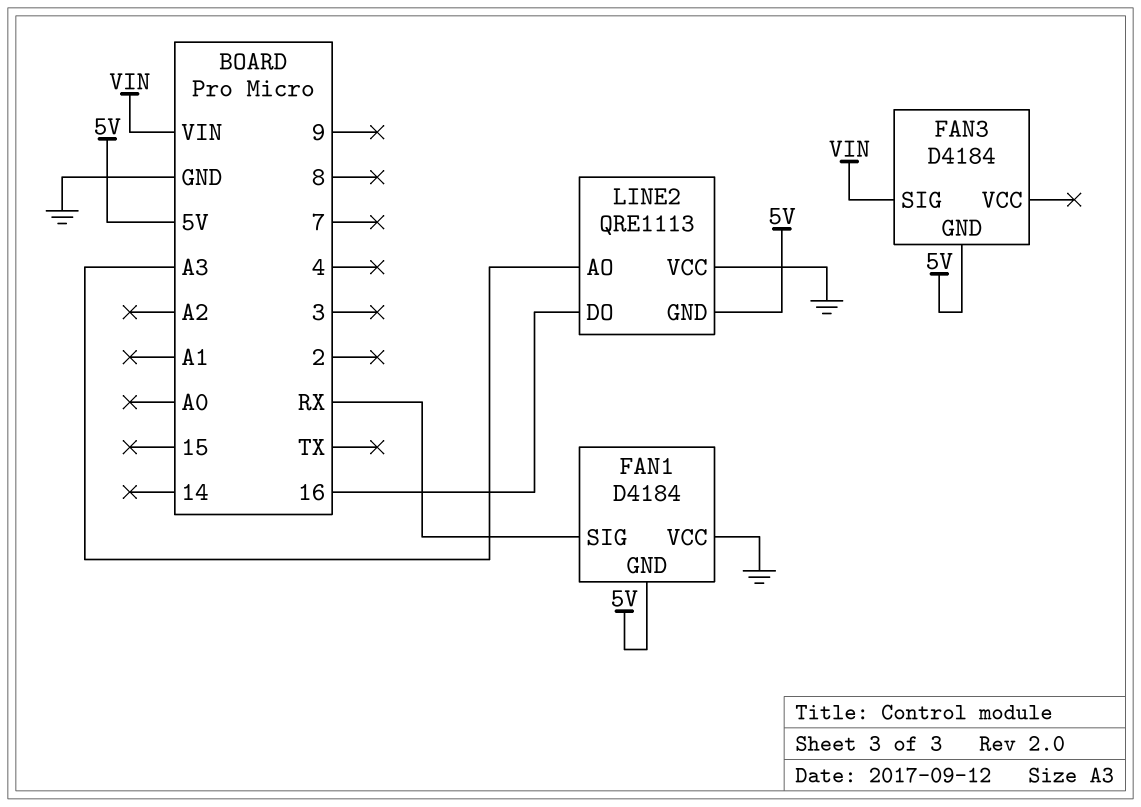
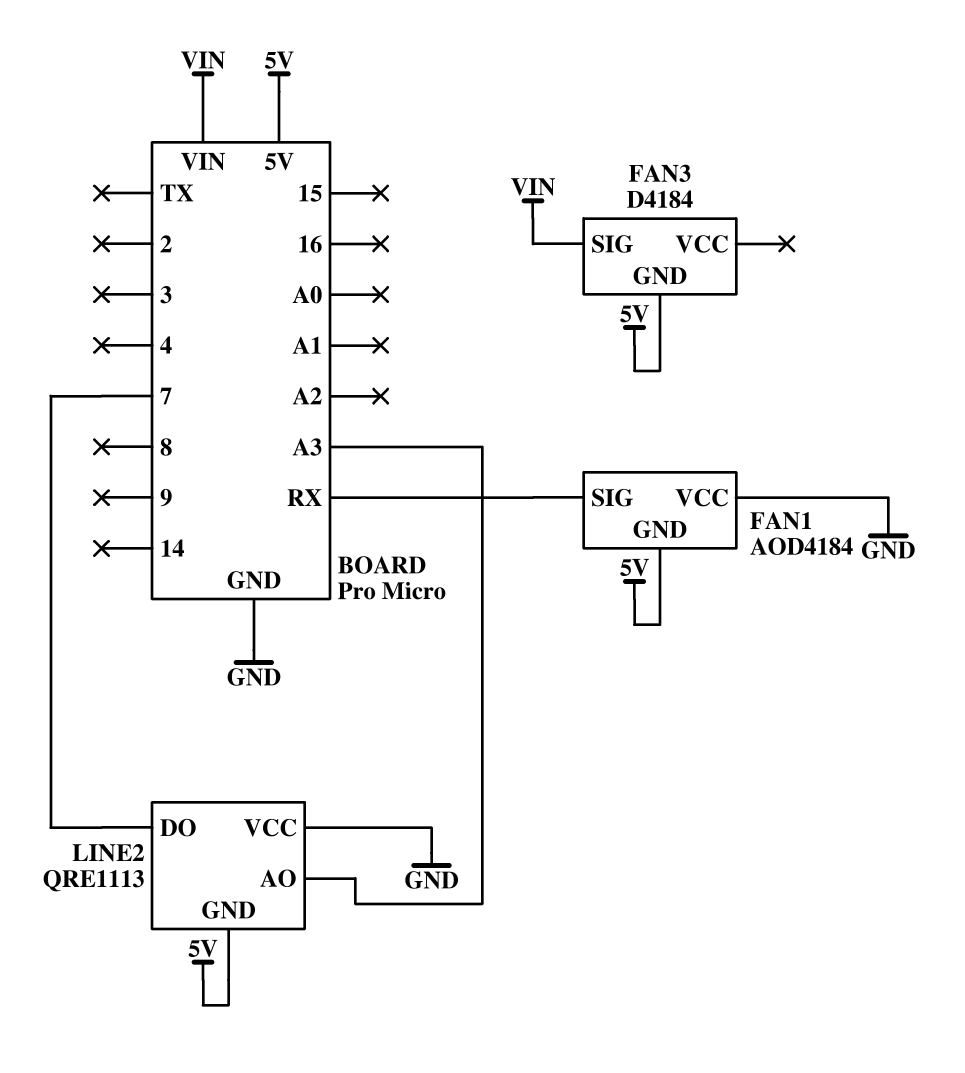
FAN1: D4184 -> AOD4184
LINE2 pin DO: 16 -> 7

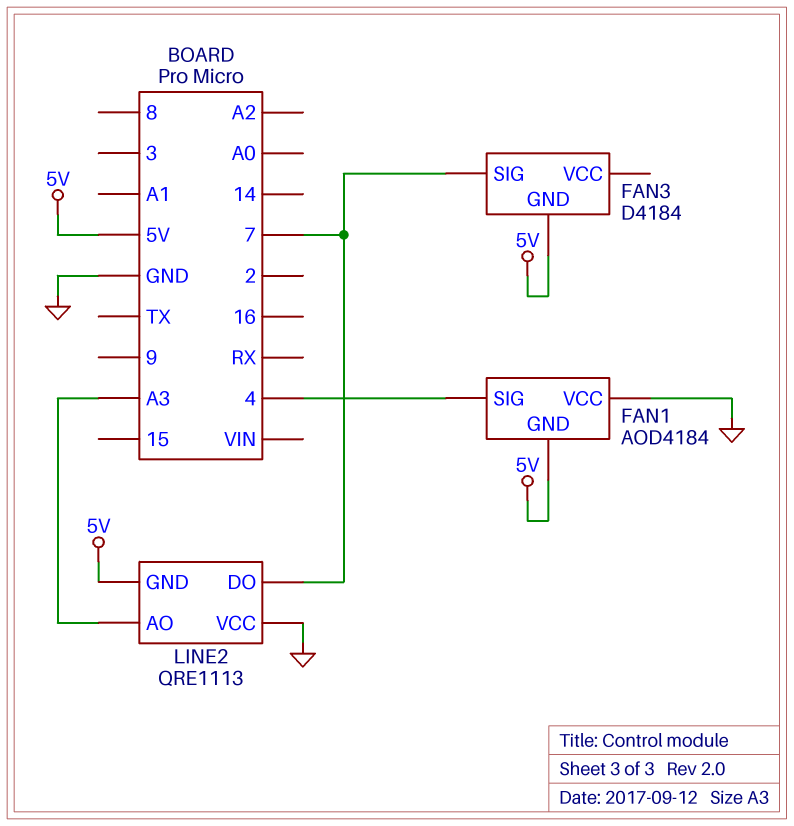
FAN1 pin SIG: RX -> 4
FAN3 pin SIG: VIN -> 7

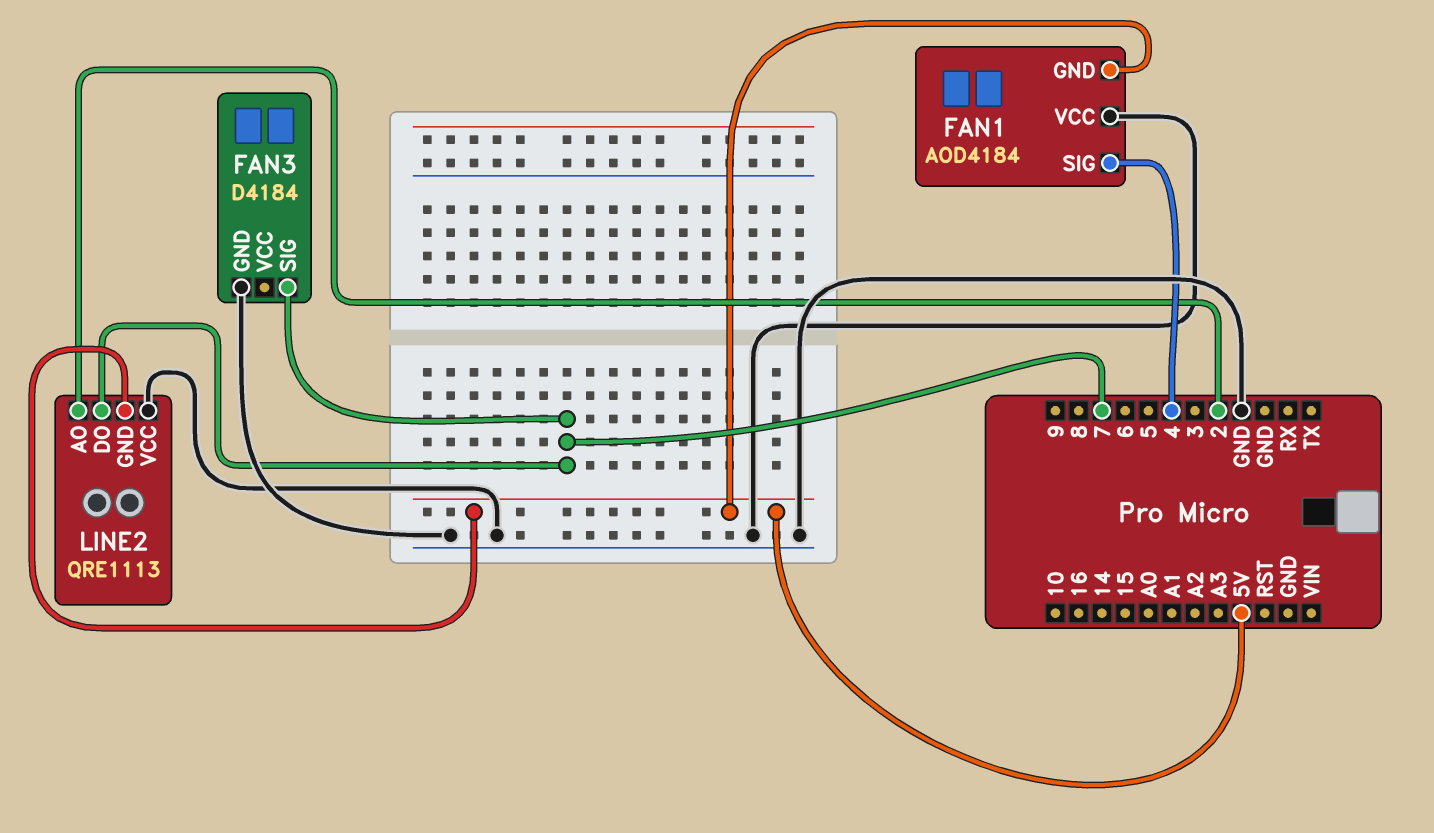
FAN3 pin GND: 5V -> GND
LINE2 pin AO: A3 -> 2

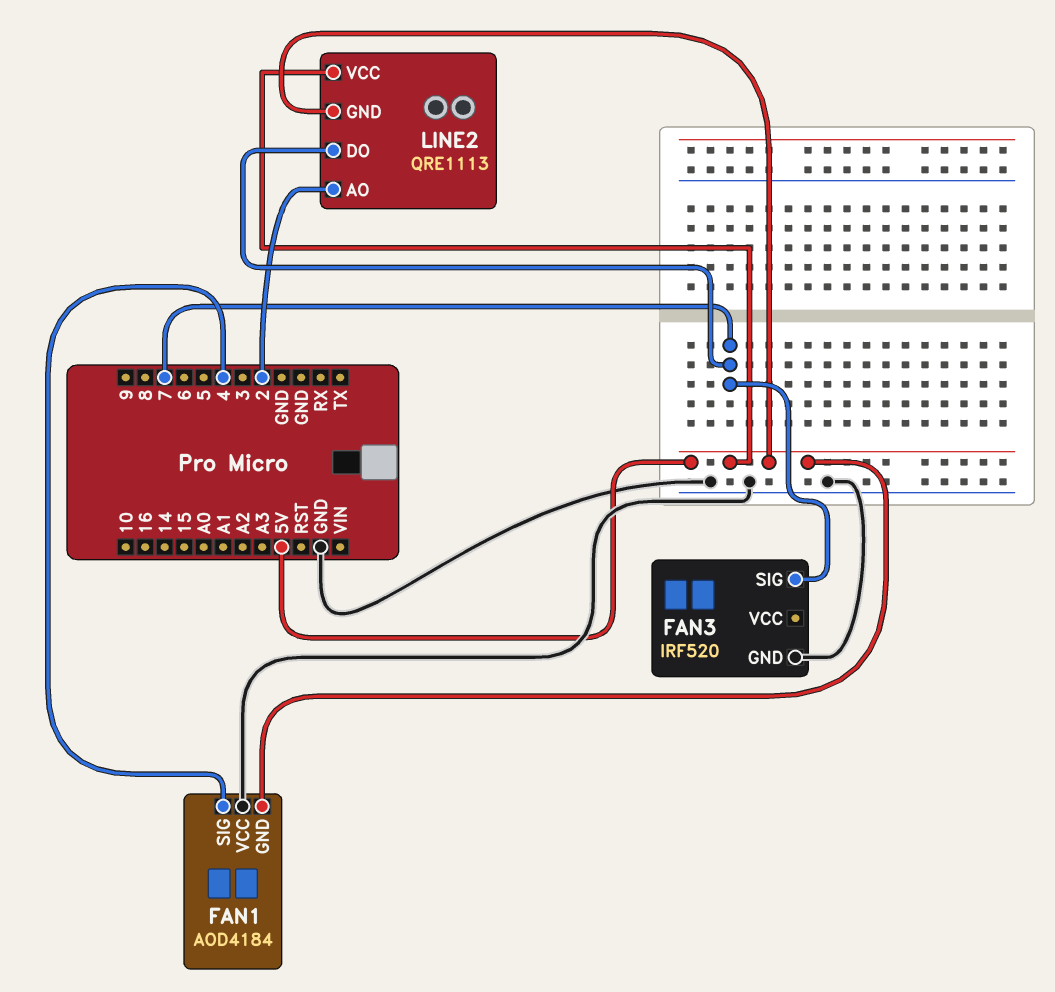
FAN3: D4184 -> IRF520
LINE2 pin VCC: GND -> 5V

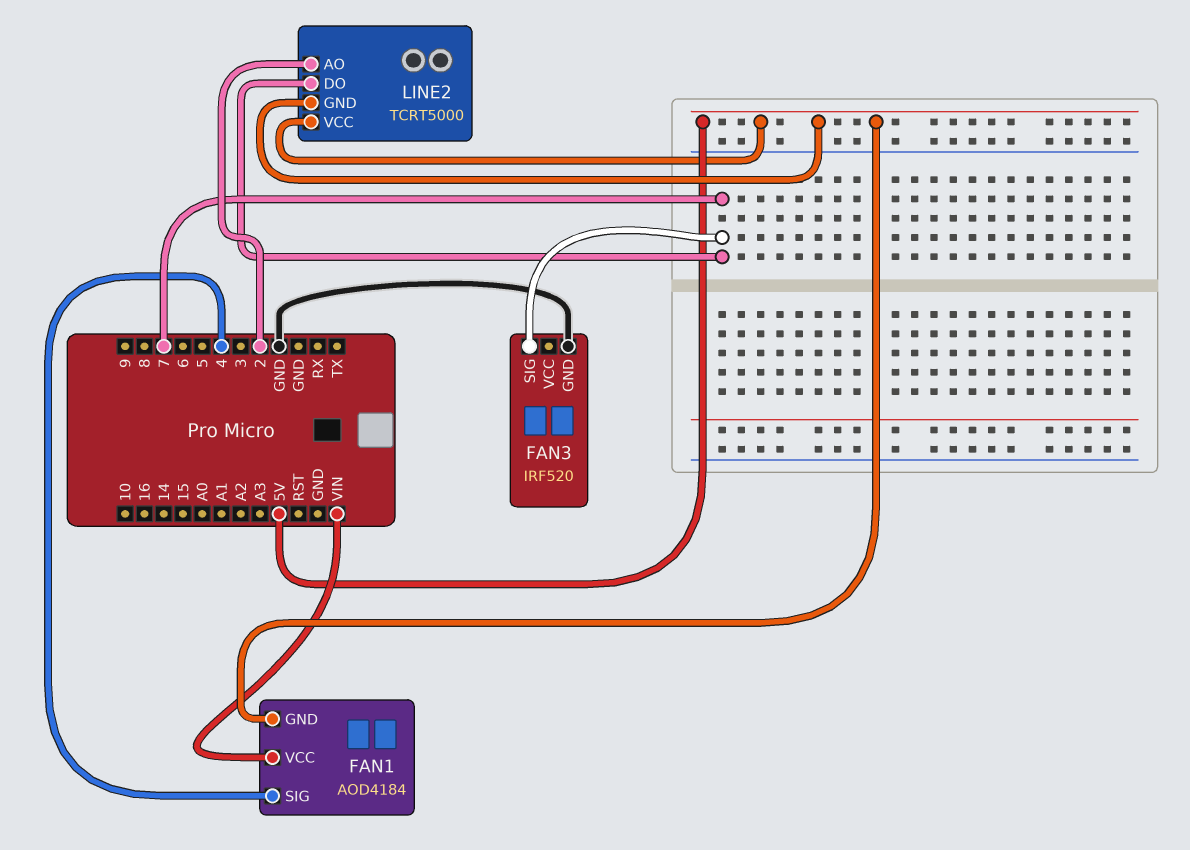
FAN1 pin VCC: GND -> VIN
LINE2: QRE1113 -> TCRT5000

